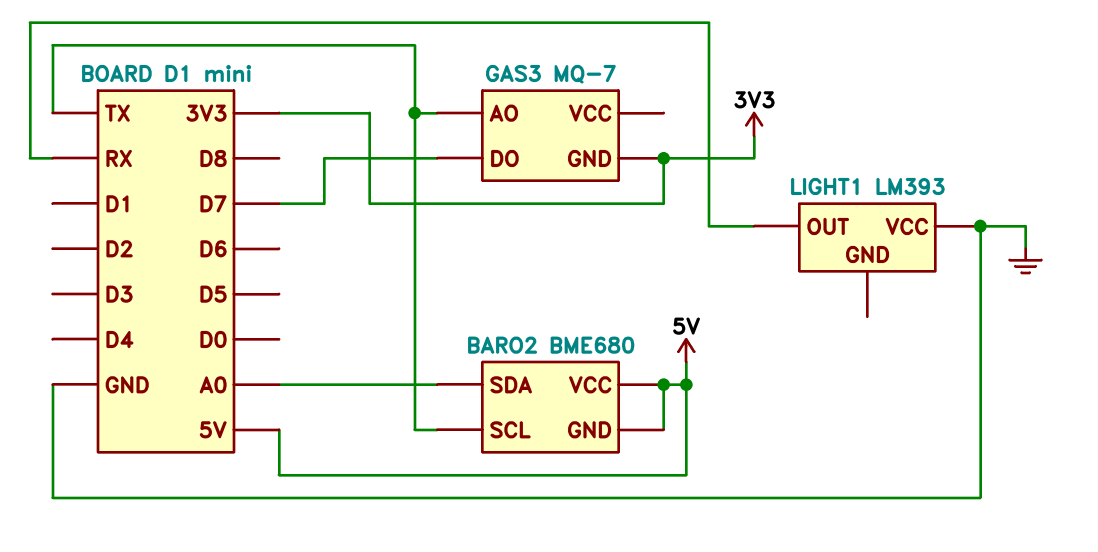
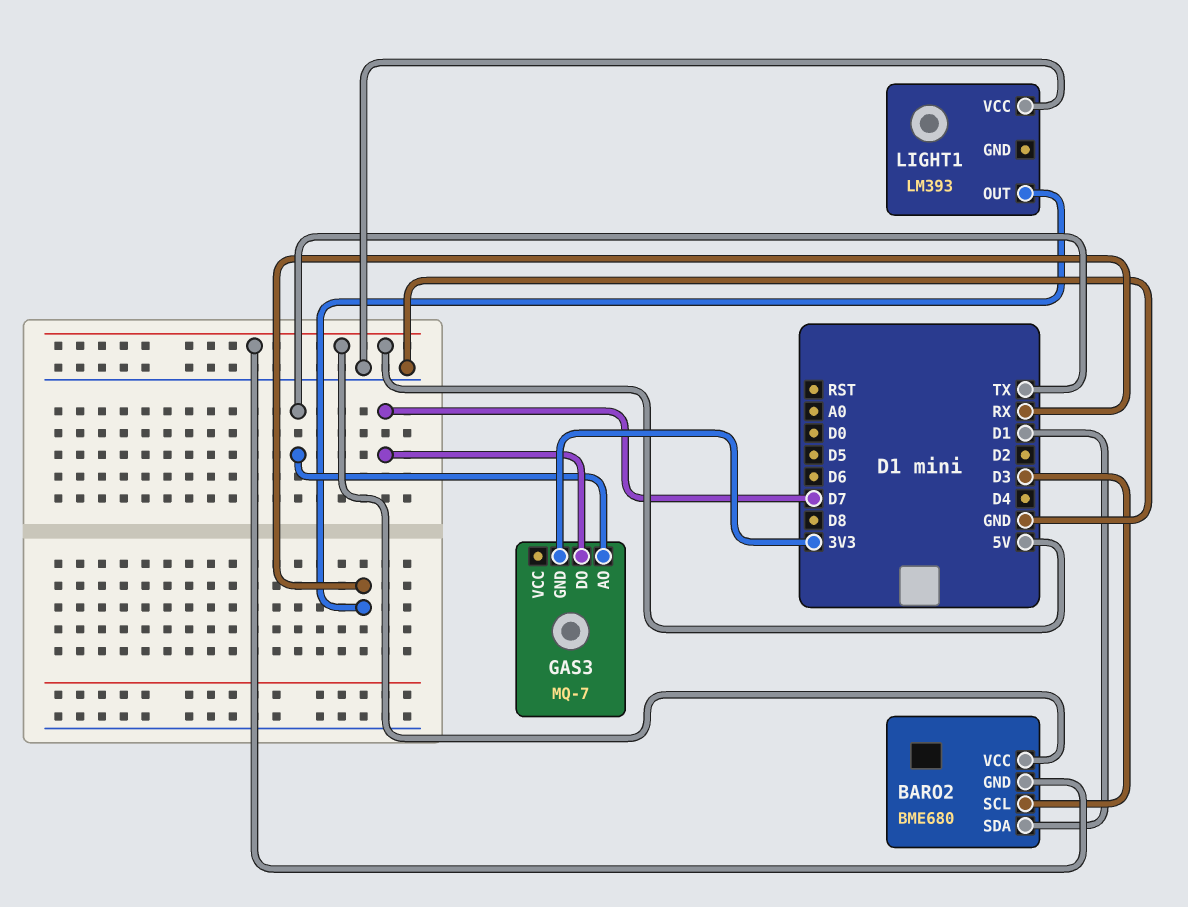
BARO2 pin SCL: TX -> D3
BARO2 pin SDA: A0 -> D1

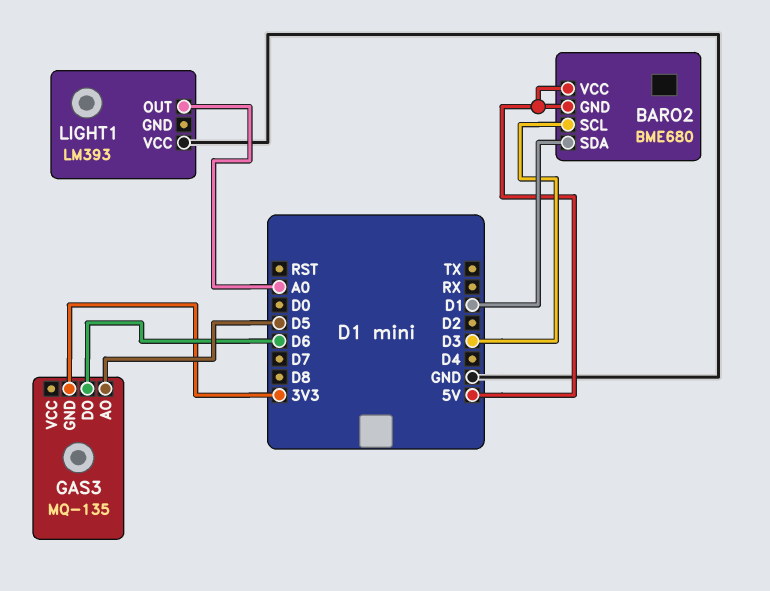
GAS3: MQ-7 -> MQ-135
GAS3 pin AO: TX -> D5
GAS3 pin DO: D7 -> D6
LIGHT1 pin OUT: RX -> A0

